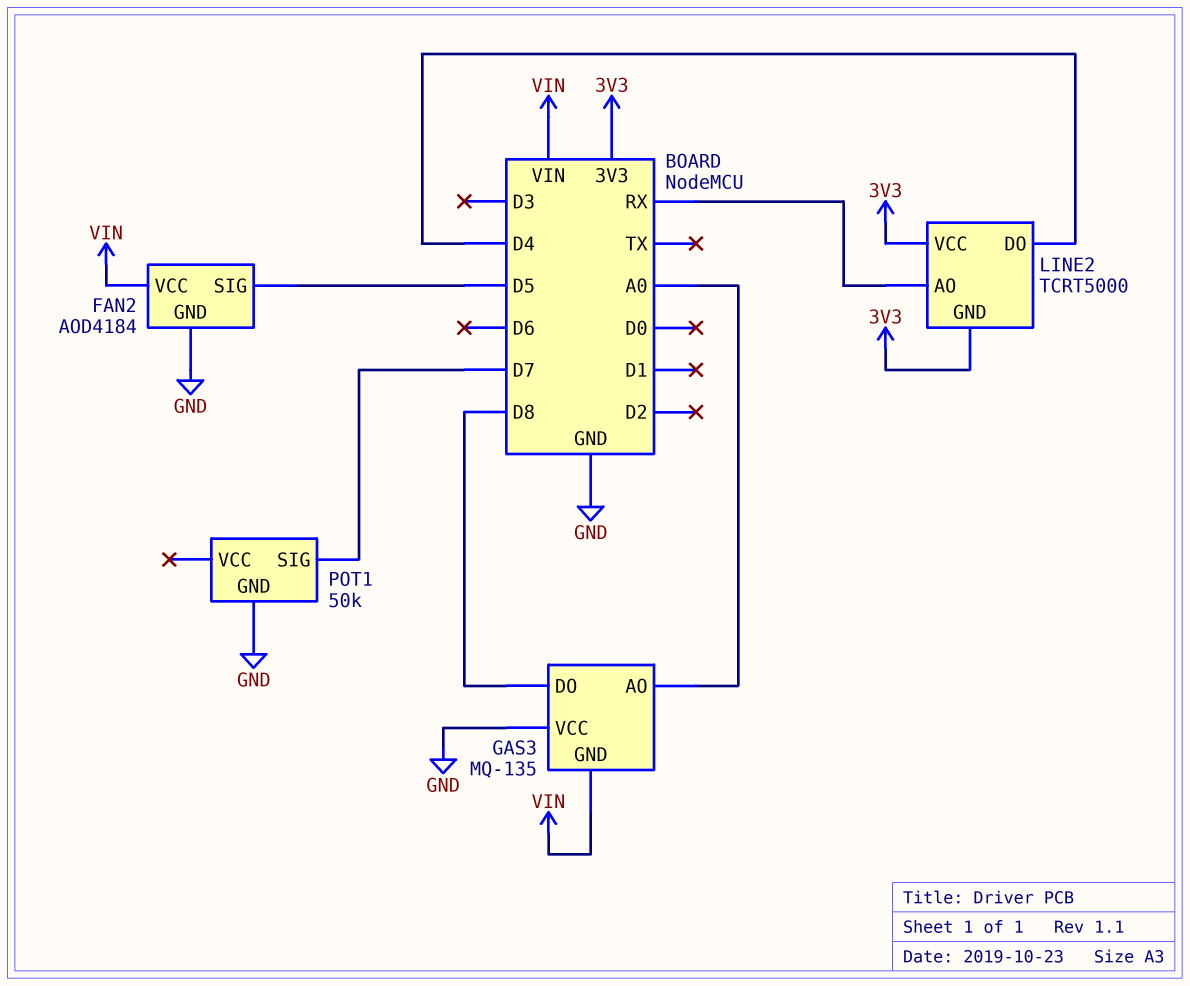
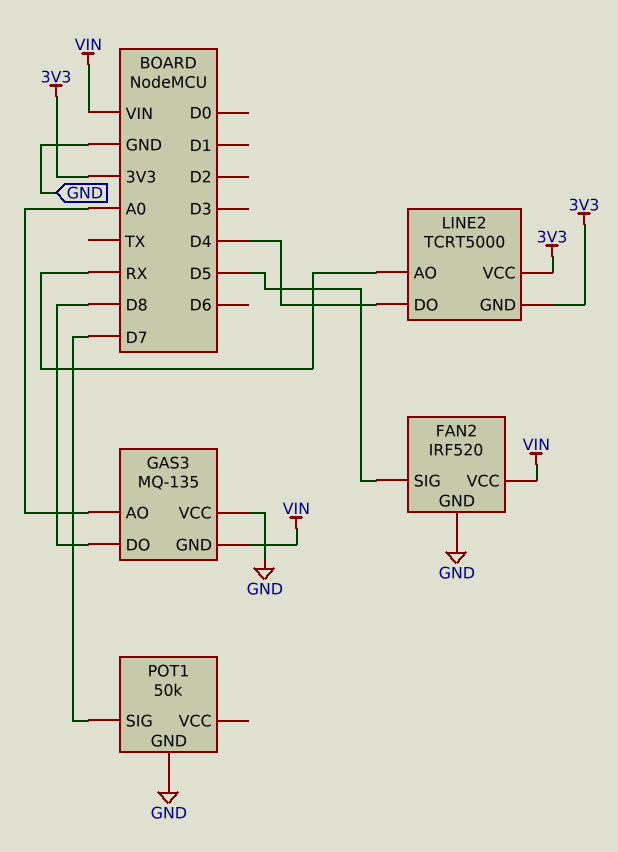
FAN2: AOD4184 -> IRF520

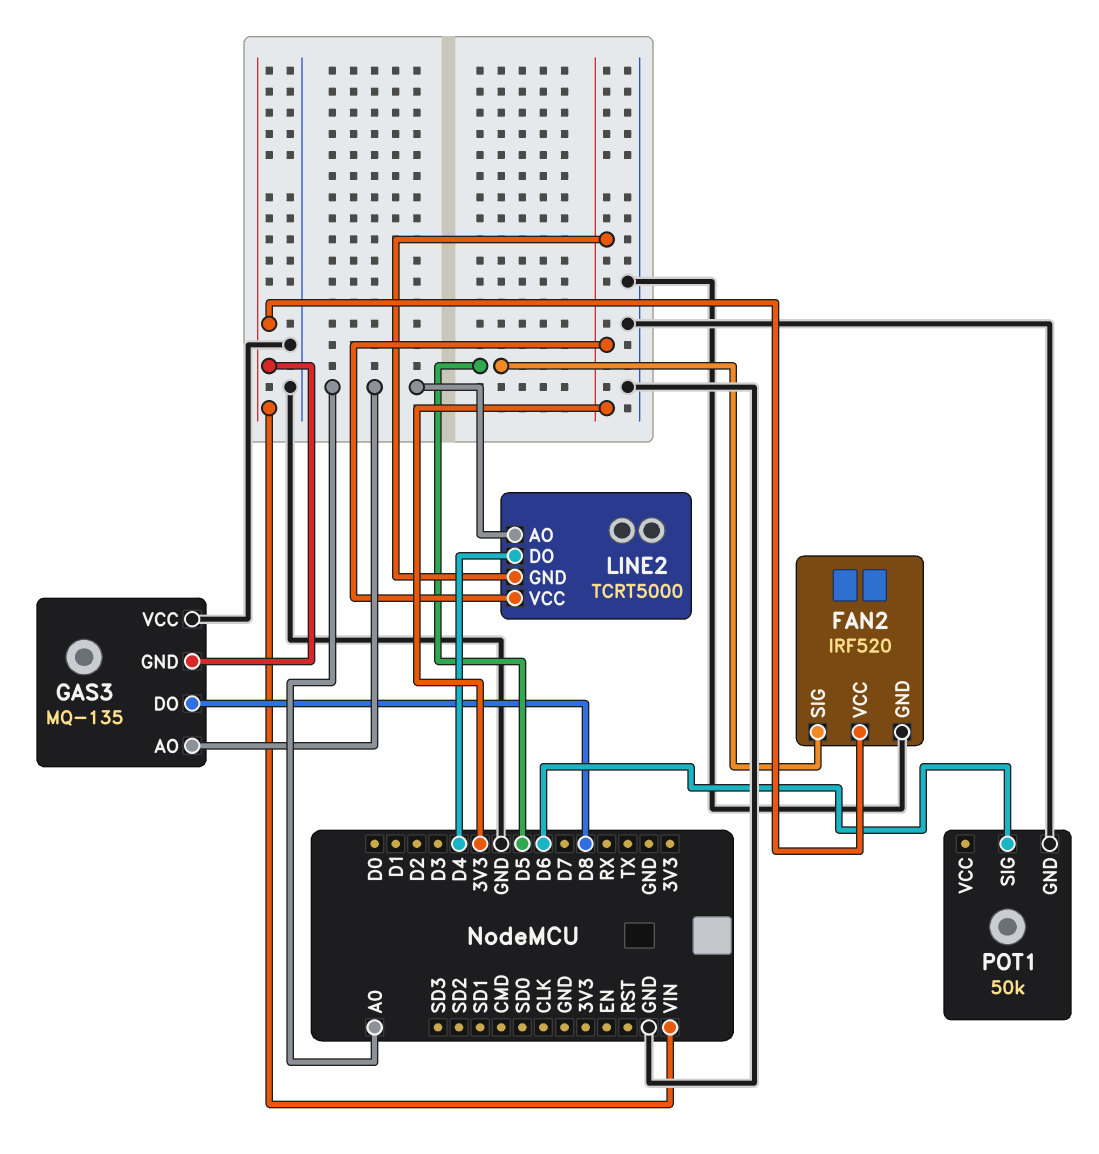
LINE2 pin AO: RX -> A0
POT1 pin SIG: D7 -> D6

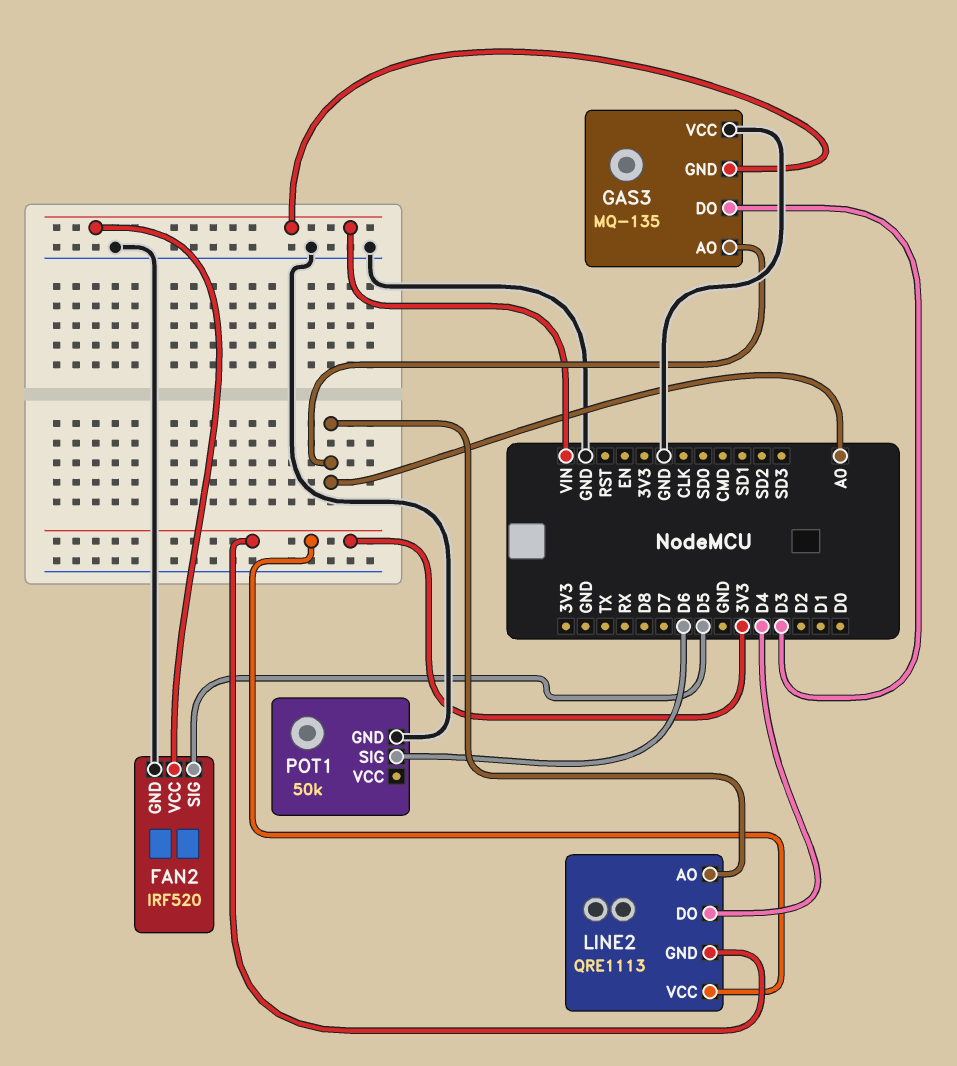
GAS3 pin DO: D8 -> D3
LINE2: TCRT5000 -> QRE1113

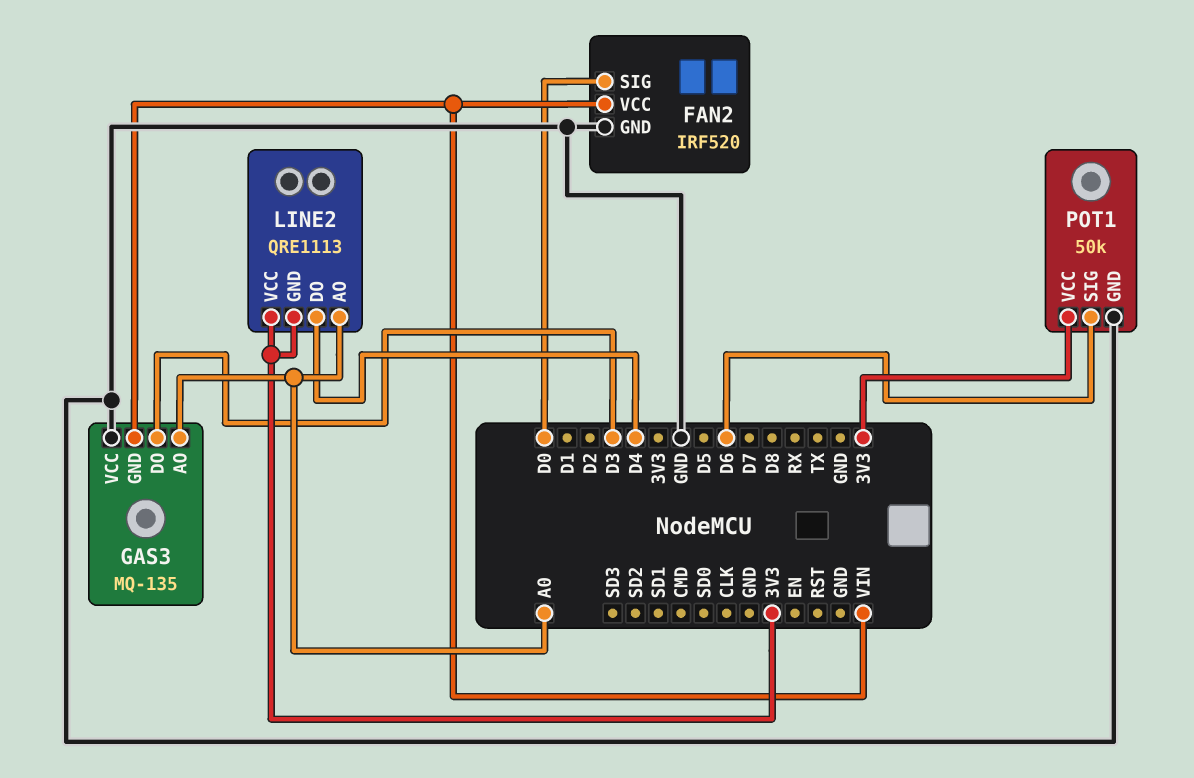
FAN2 pin SIG: D5 -> D0
POT1 pin VCC: none -> 3V3

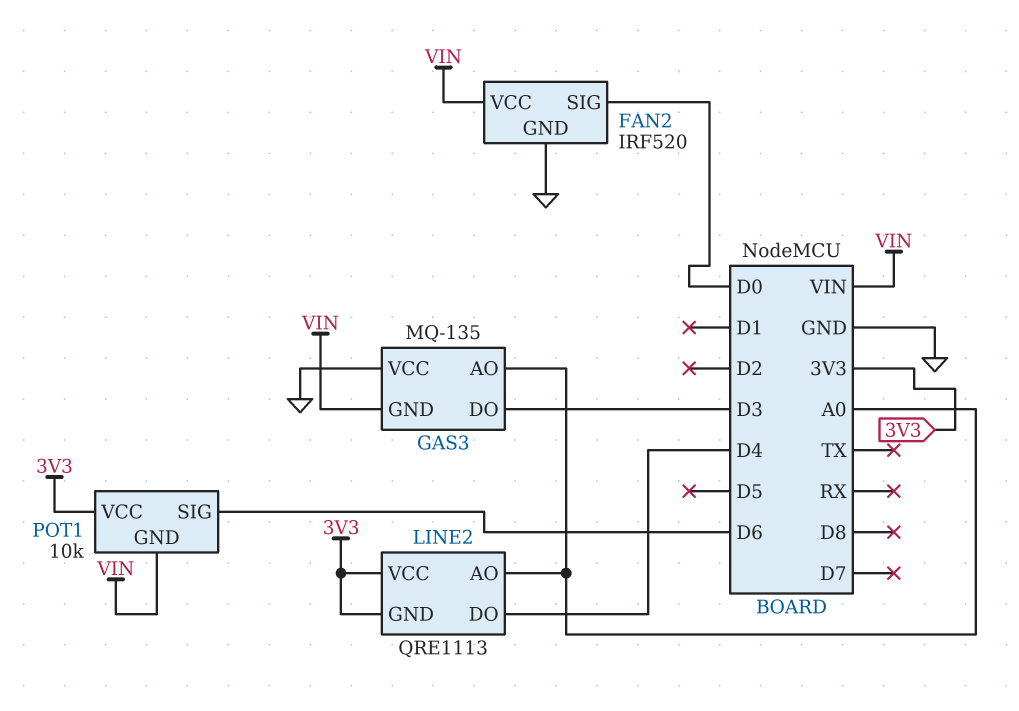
POT1: 50k -> 10k
POT1 pin GND: GND -> VIN

